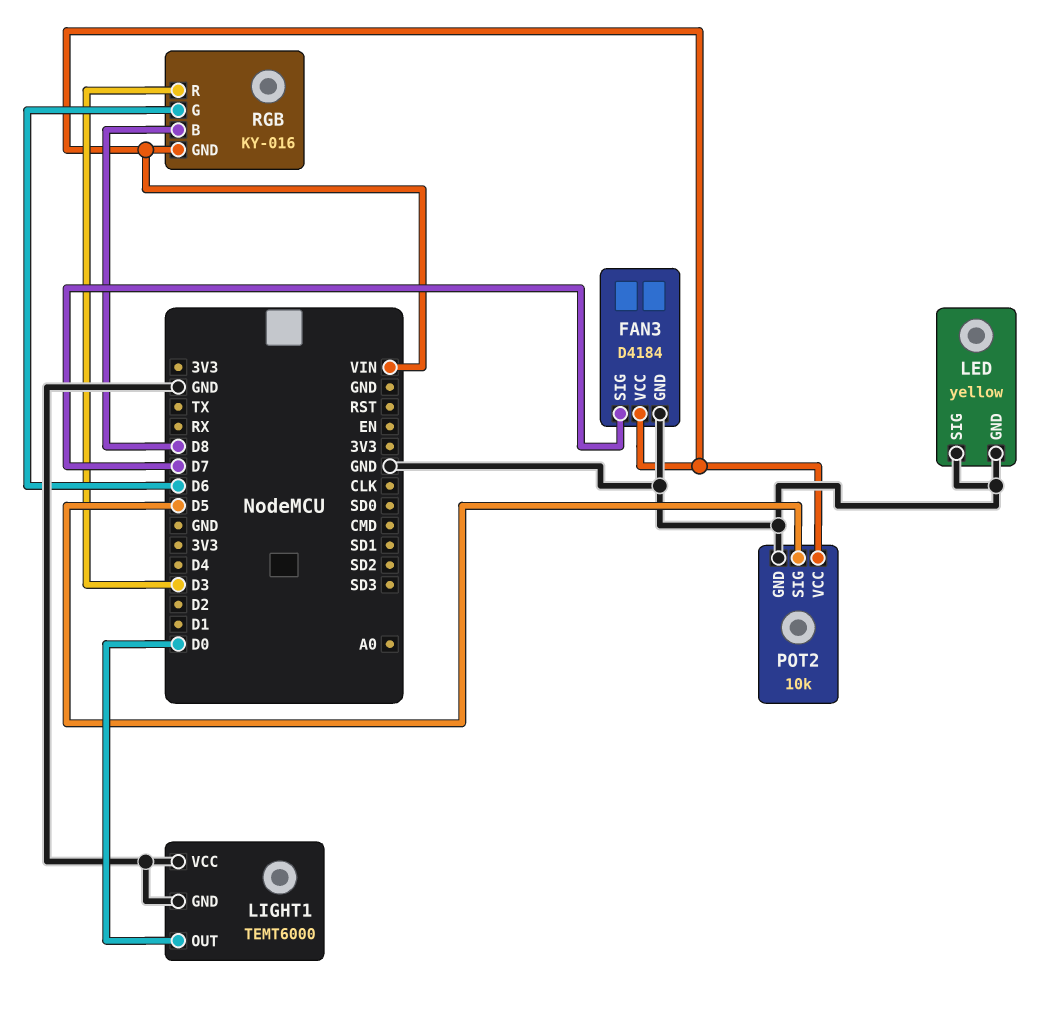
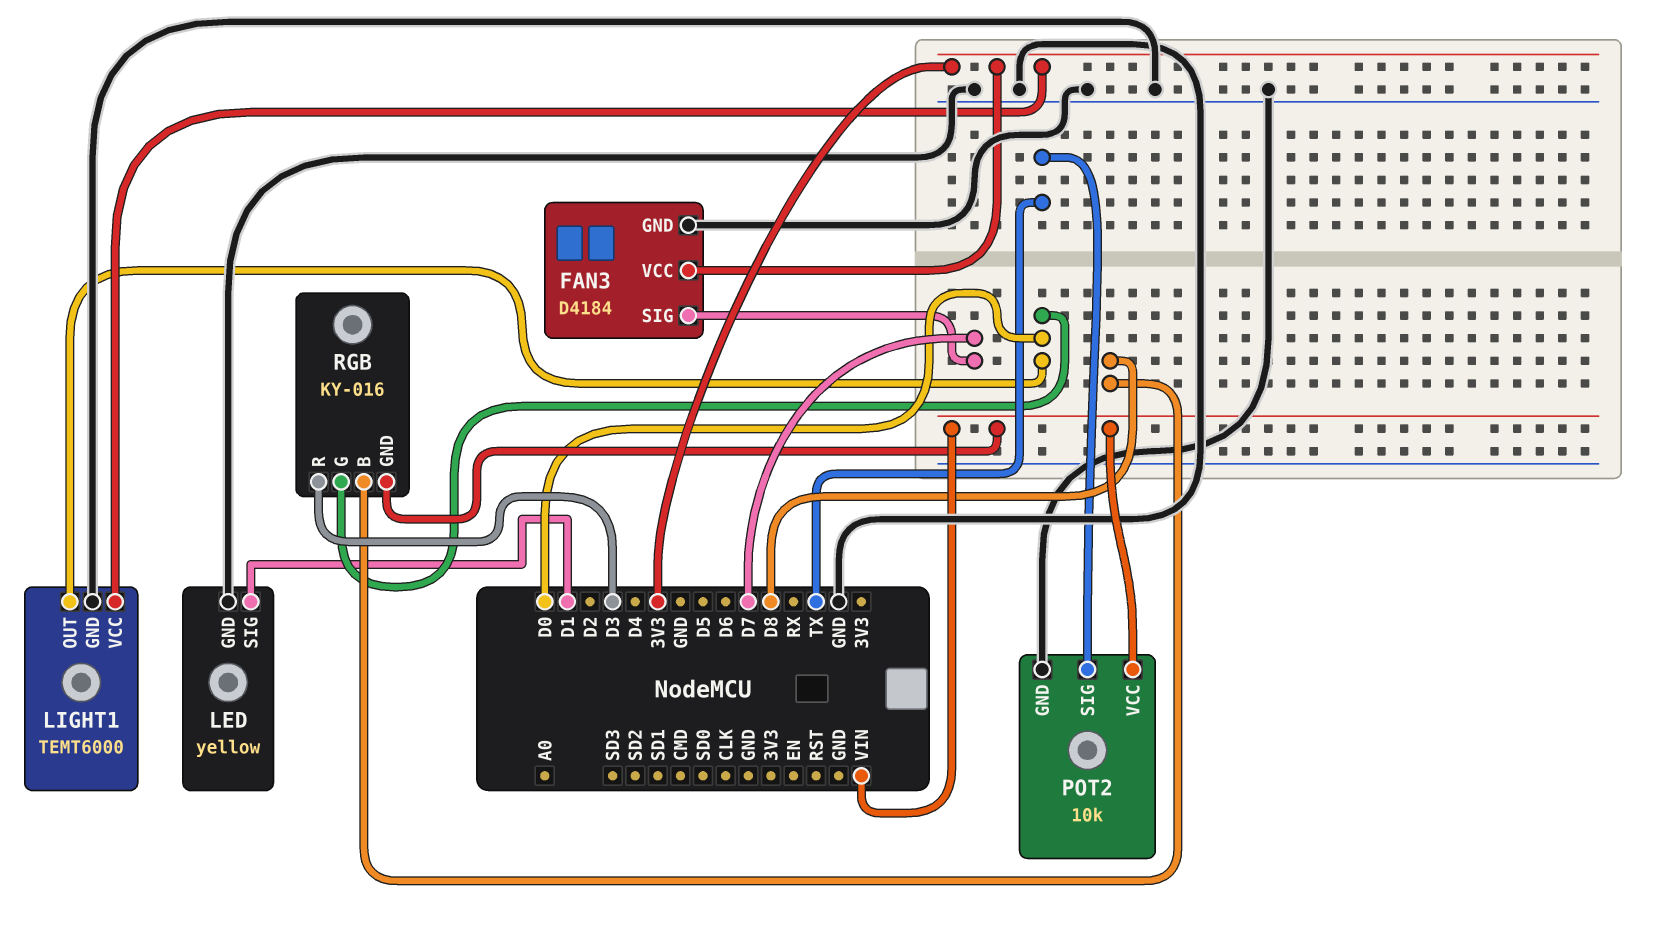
FAN3 pin VCC: VIN -> 3V3
LED pin SIG: GND -> D1
LIGHT1 pin VCC: GND -> 3V3
POT2 pin SIG: D5 -> TX
RGB pin G: D6 -> D0

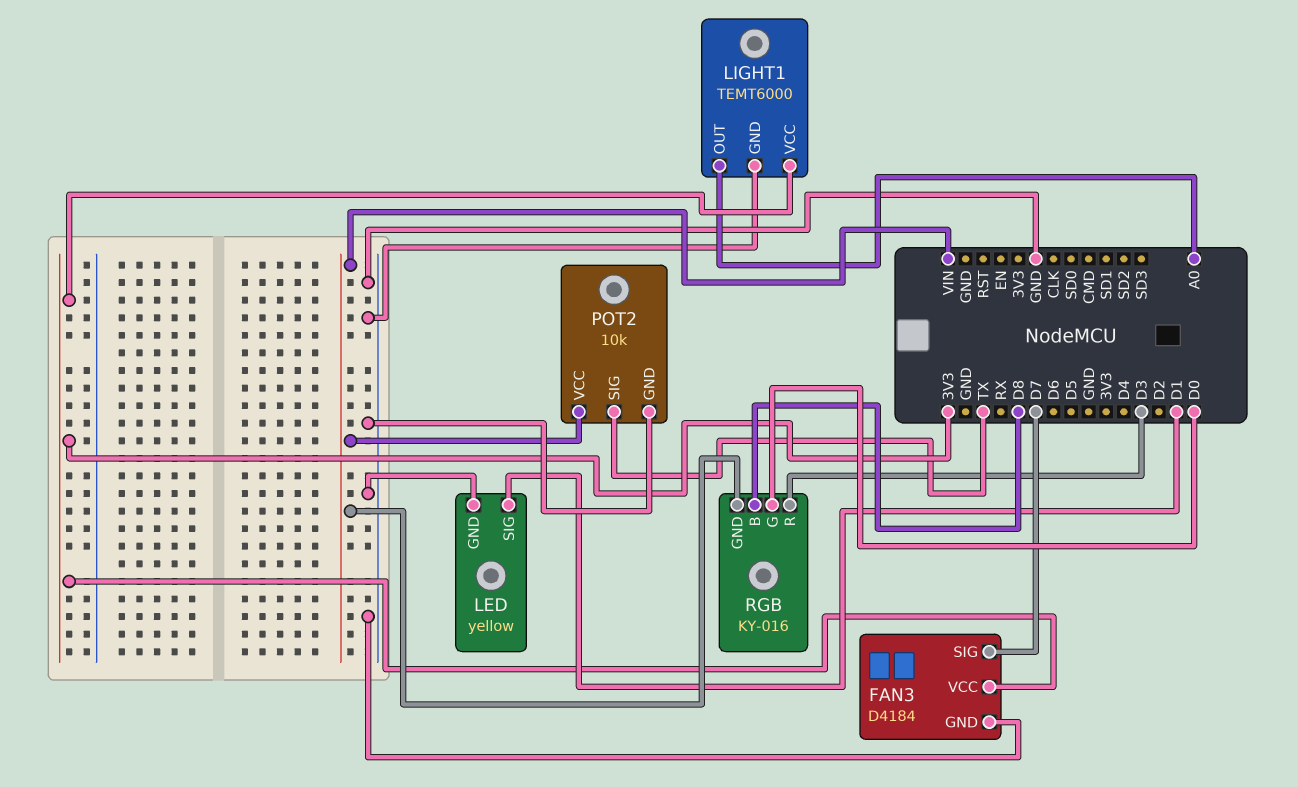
LIGHT1 pin OUT: D0 -> A0

